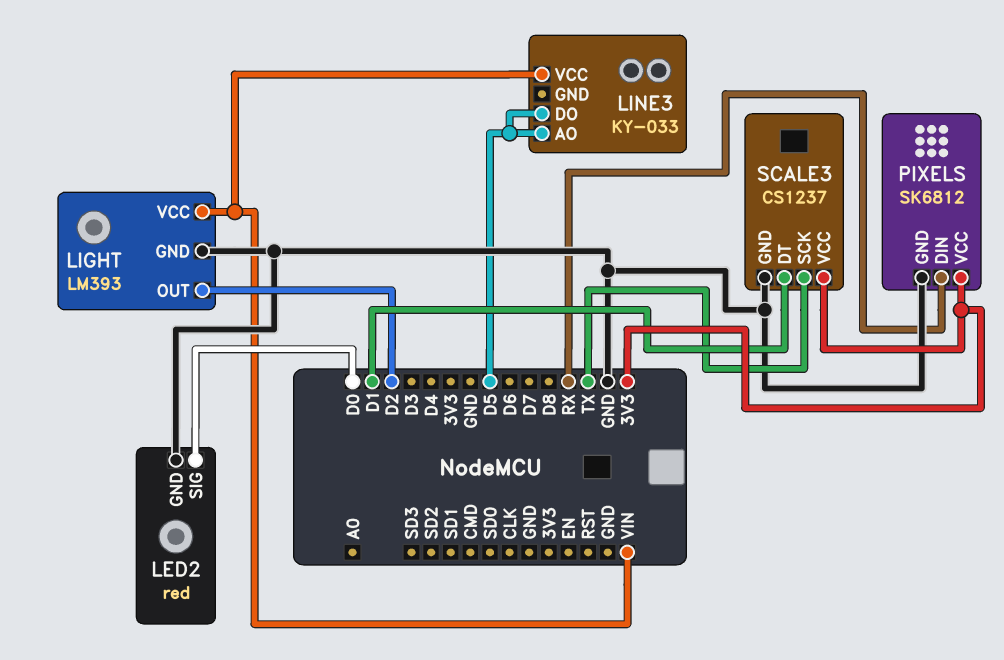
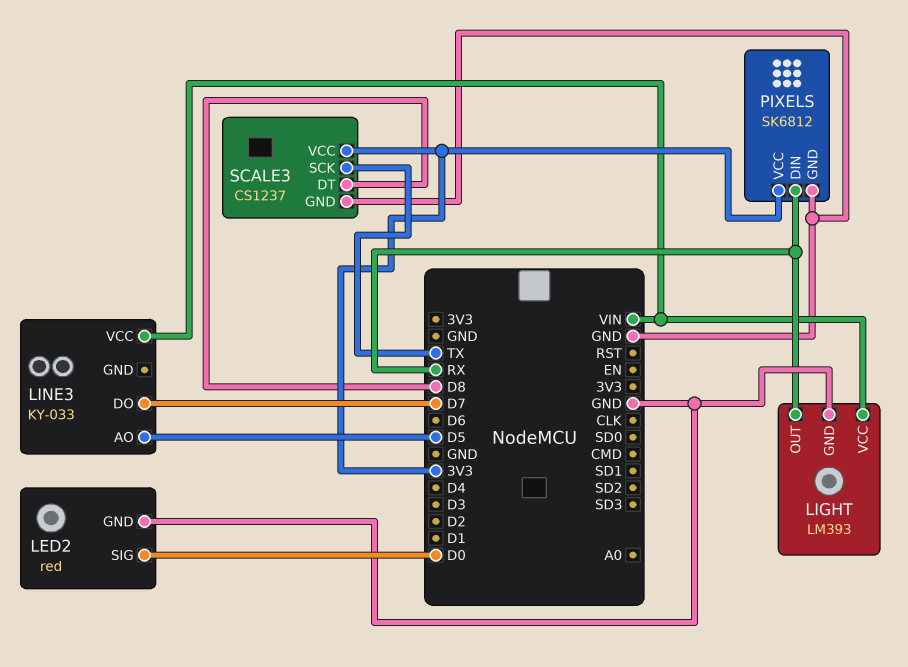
LIGHT pin OUT: D2 -> RX
LINE3 pin DO: D5 -> D7
SCALE3 pin DT: D1 -> D8

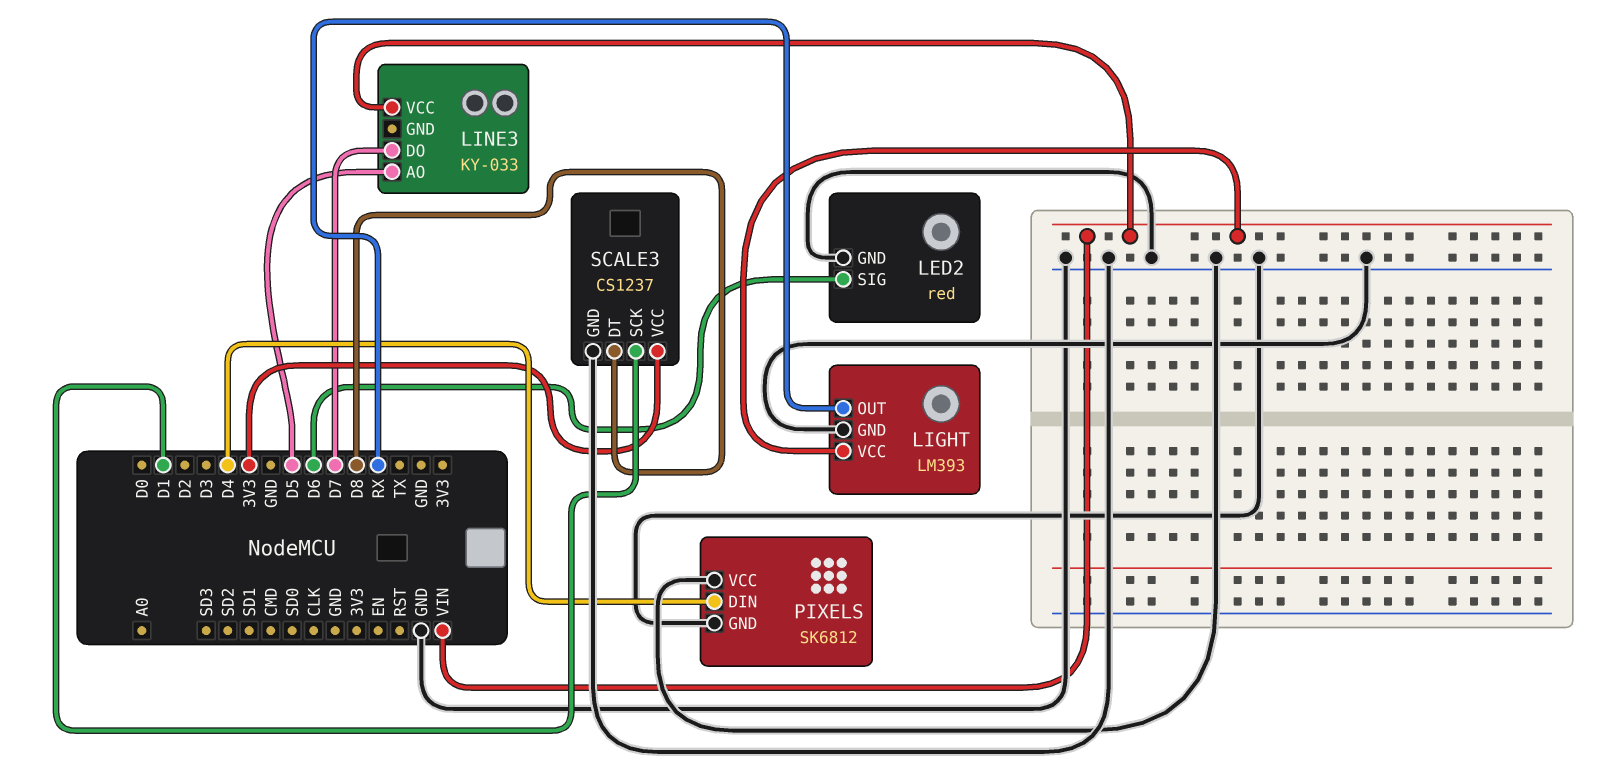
LED2 pin SIG: D0 -> D6
PIXELS pin DIN: RX -> D4
PIXELS pin VCC: 3V3 -> GND
SCALE3 pin SCK: TX -> D1

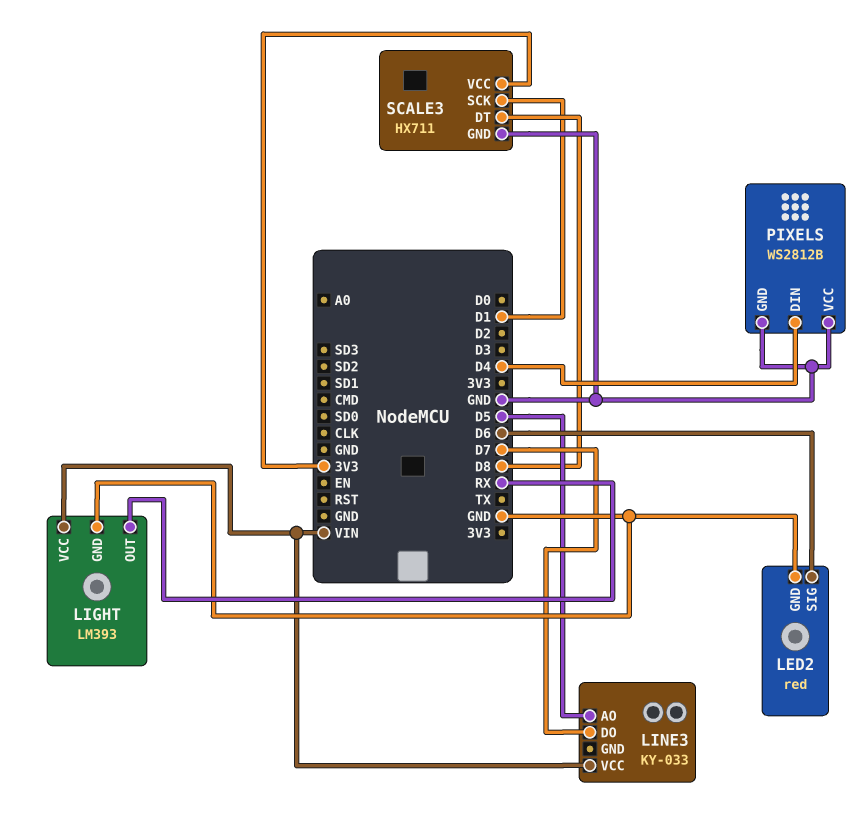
PIXELS: SK6812 -> WS2812B
SCALE3: CS1237 -> HX711

